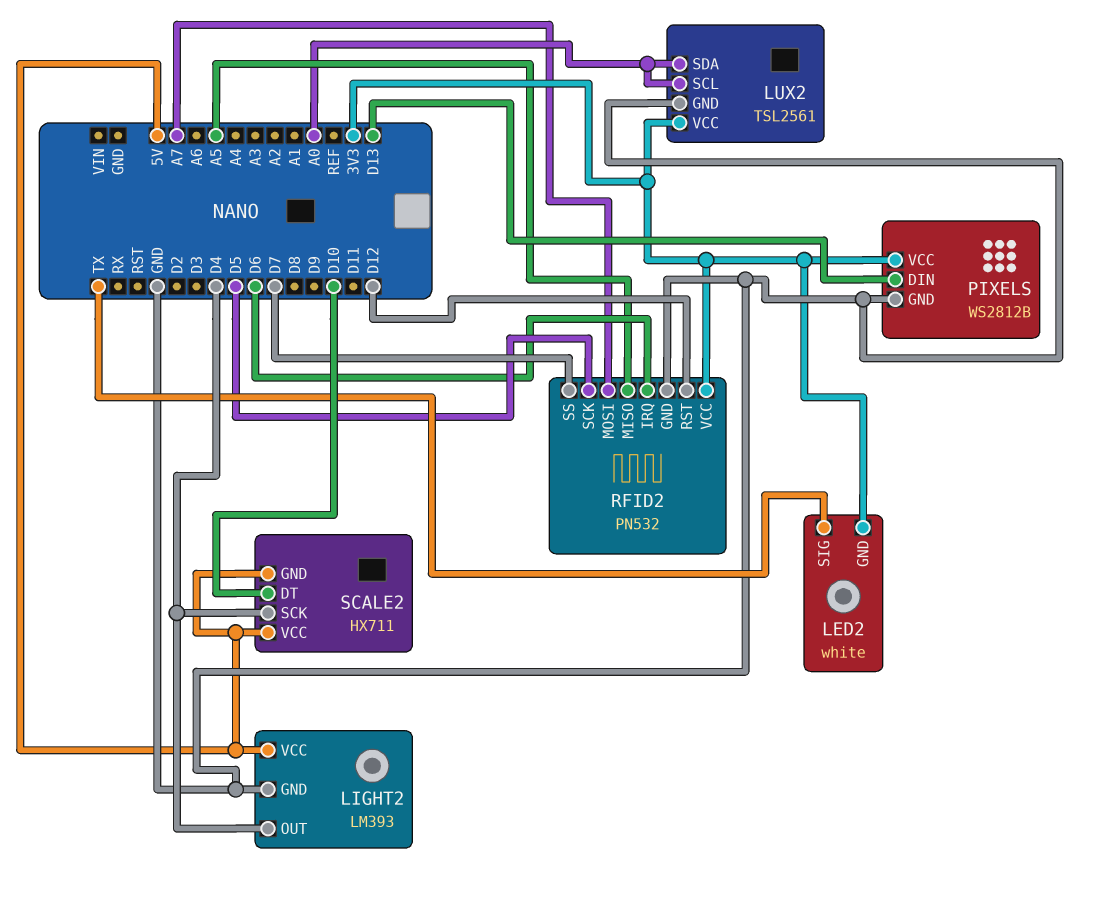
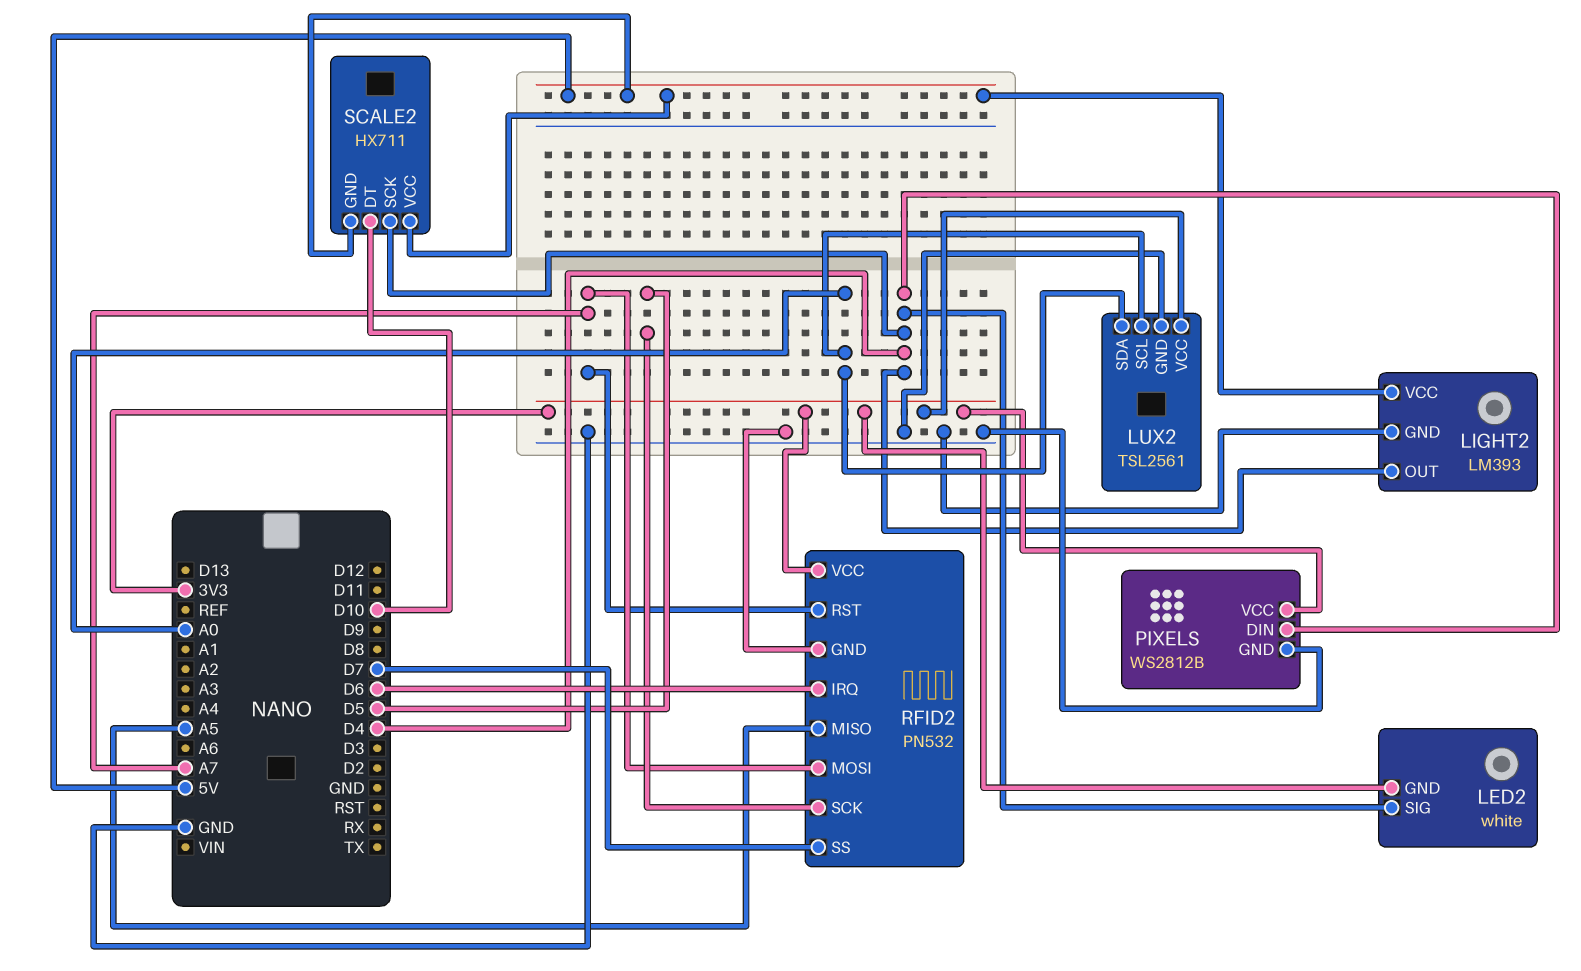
LED2 pin SIG: TX -> D4
PIXELS pin DIN: D13 -> D4
RFID2 pin RST: D12 -> A7

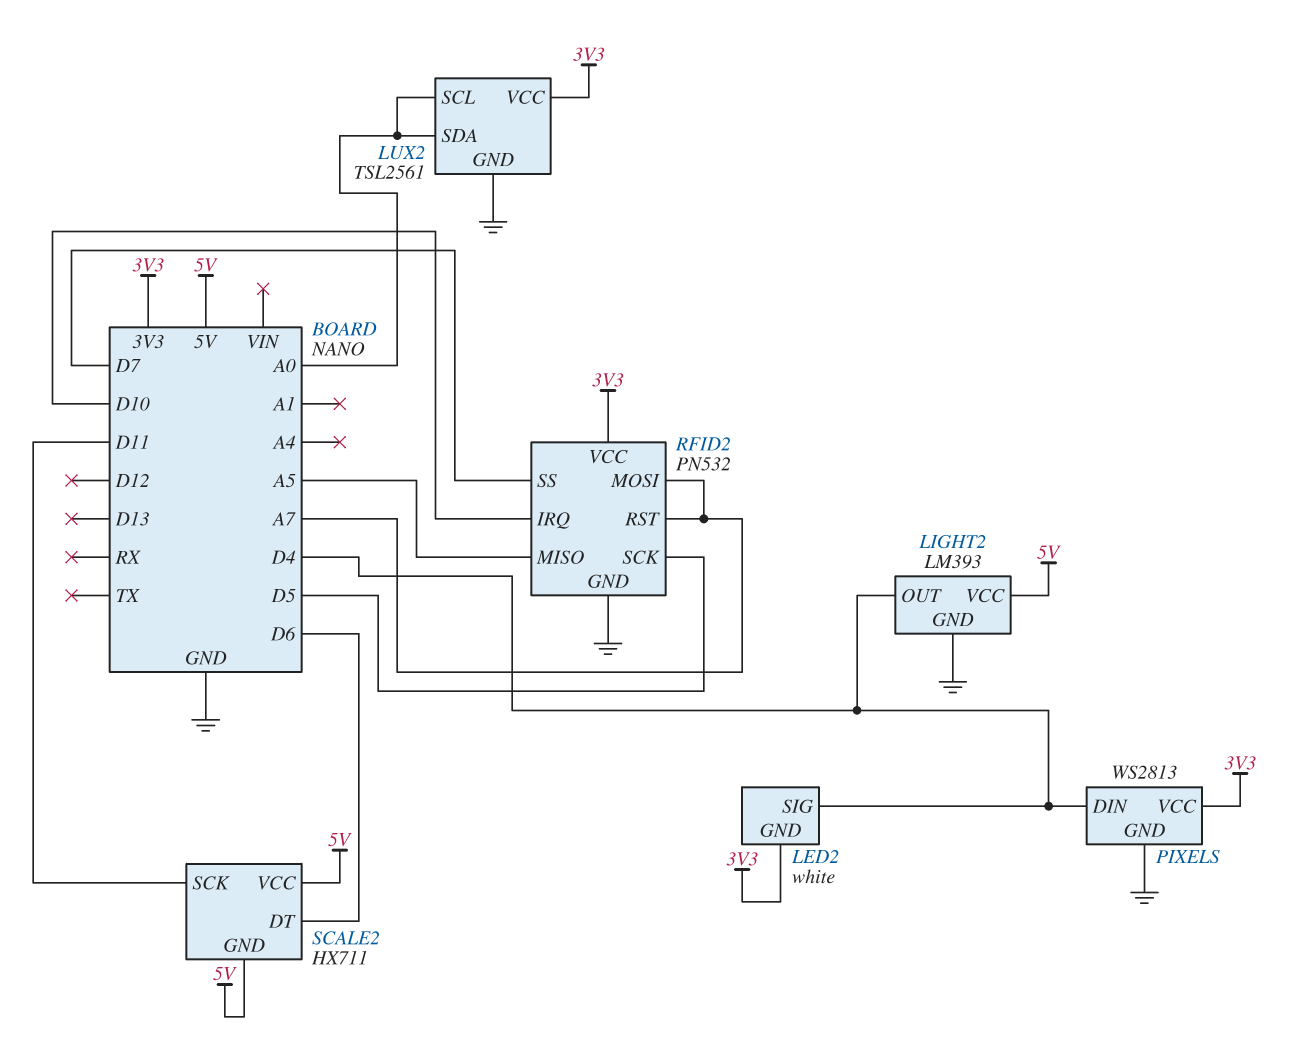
PIXELS: WS2812B -> WS2813
RFID2 pin IRQ: D6 -> D10
SCALE2 pin DT: D10 -> D6
SCALE2 pin SCK: D4 -> D11

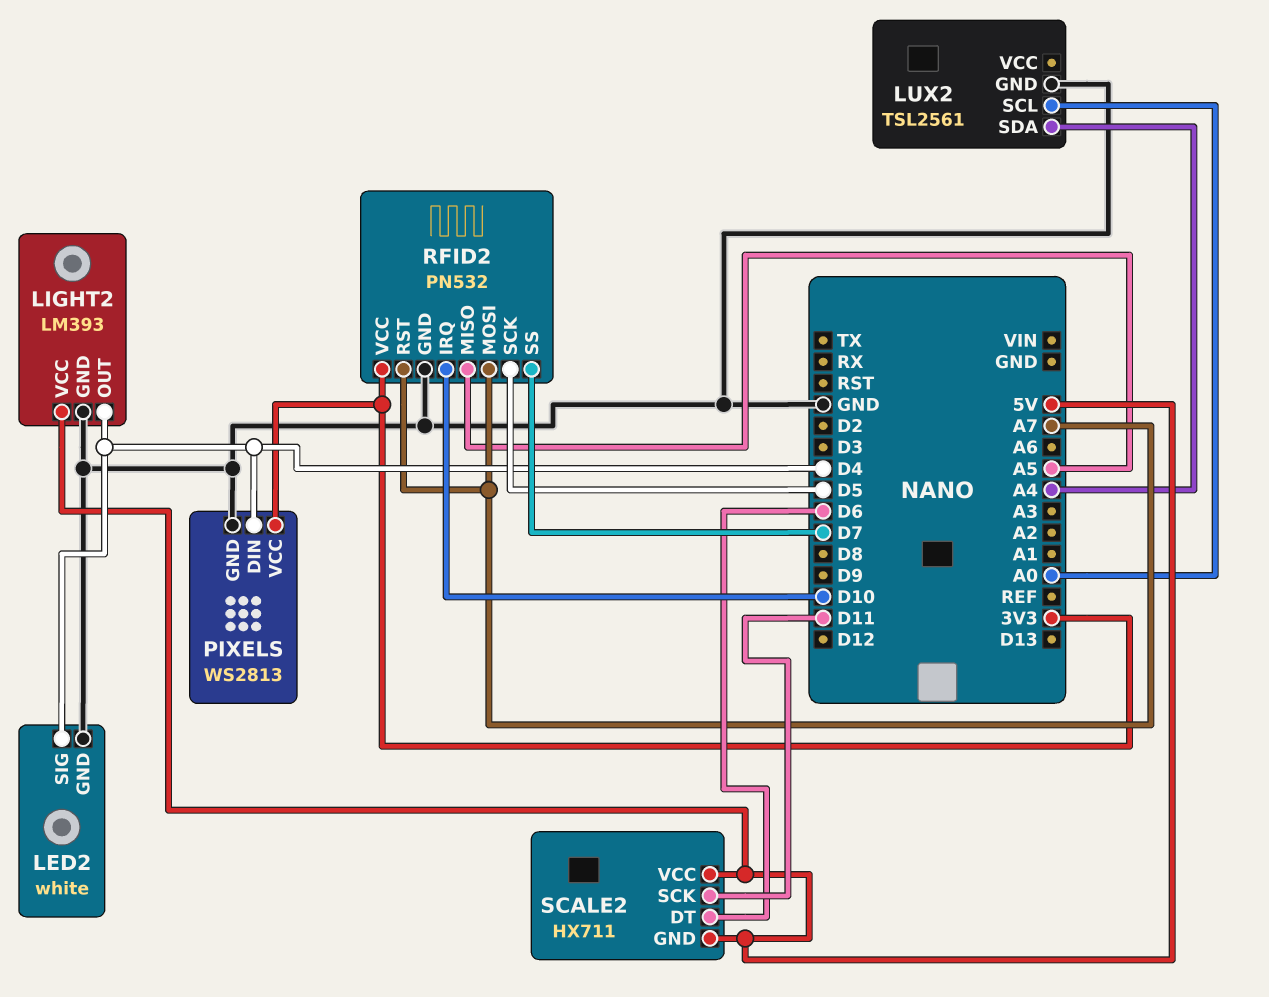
LED2 pin GND: 3V3 -> GND
LUX2 pin SDA: A0 -> A4
LUX2 pin VCC: 3V3 -> none

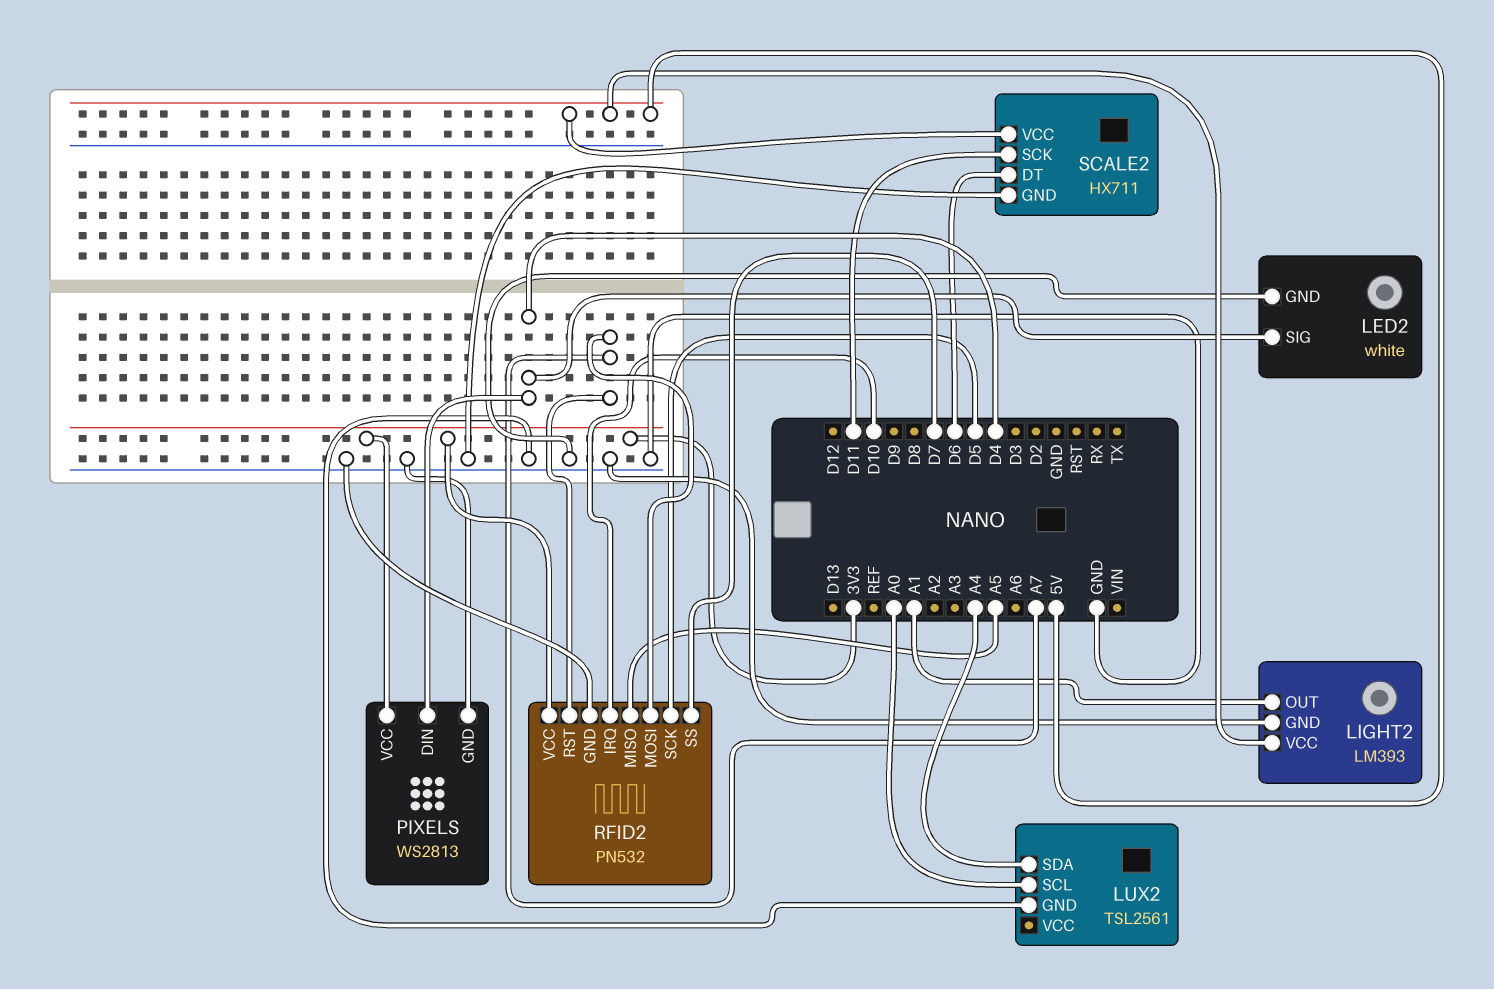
LIGHT2 pin OUT: D4 -> A1
SCALE2 pin GND: 5V -> GND

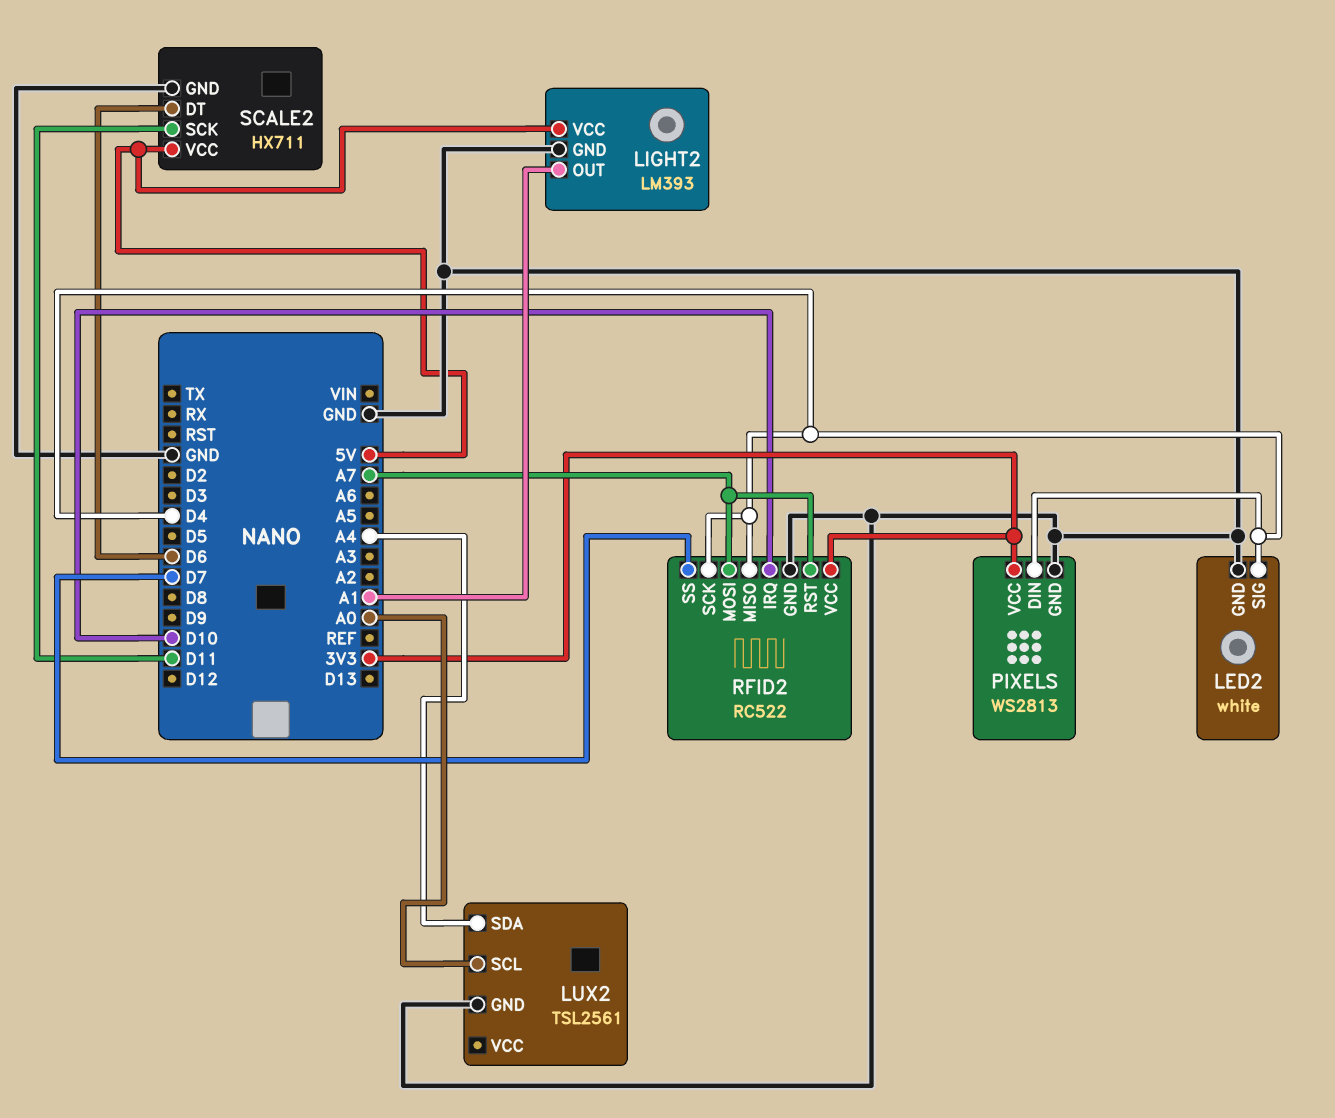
RFID2: PN532 -> RC522
RFID2 pin MISO: A5 -> D4
RFID2 pin SCK: D5 -> D4

